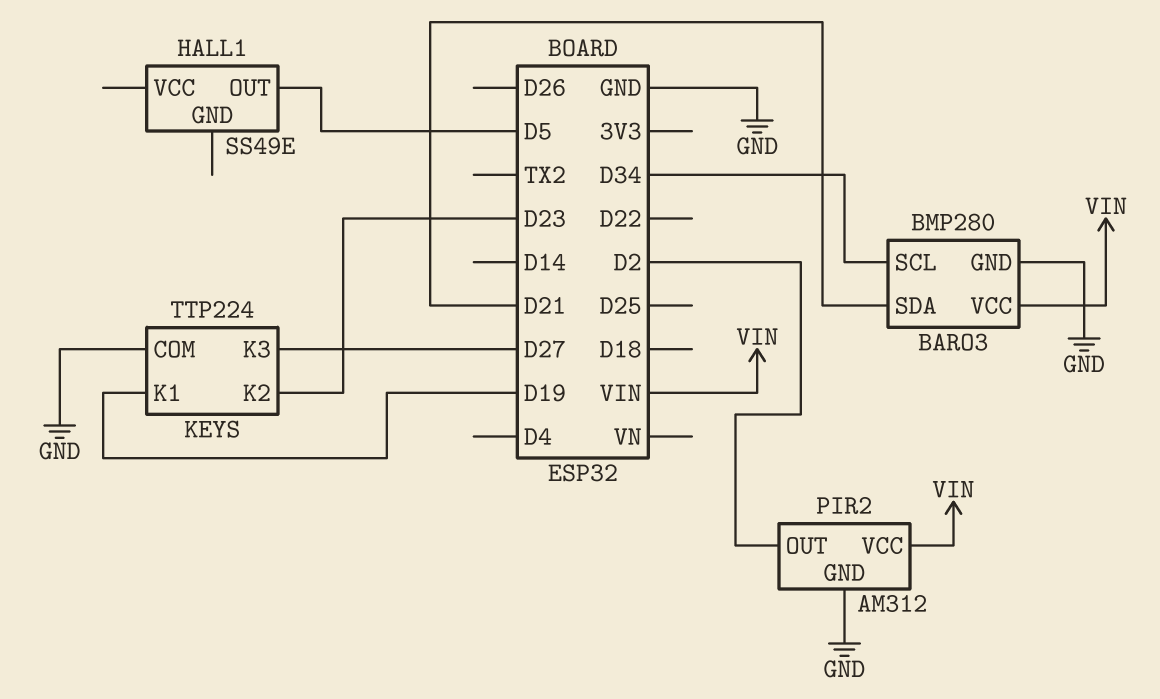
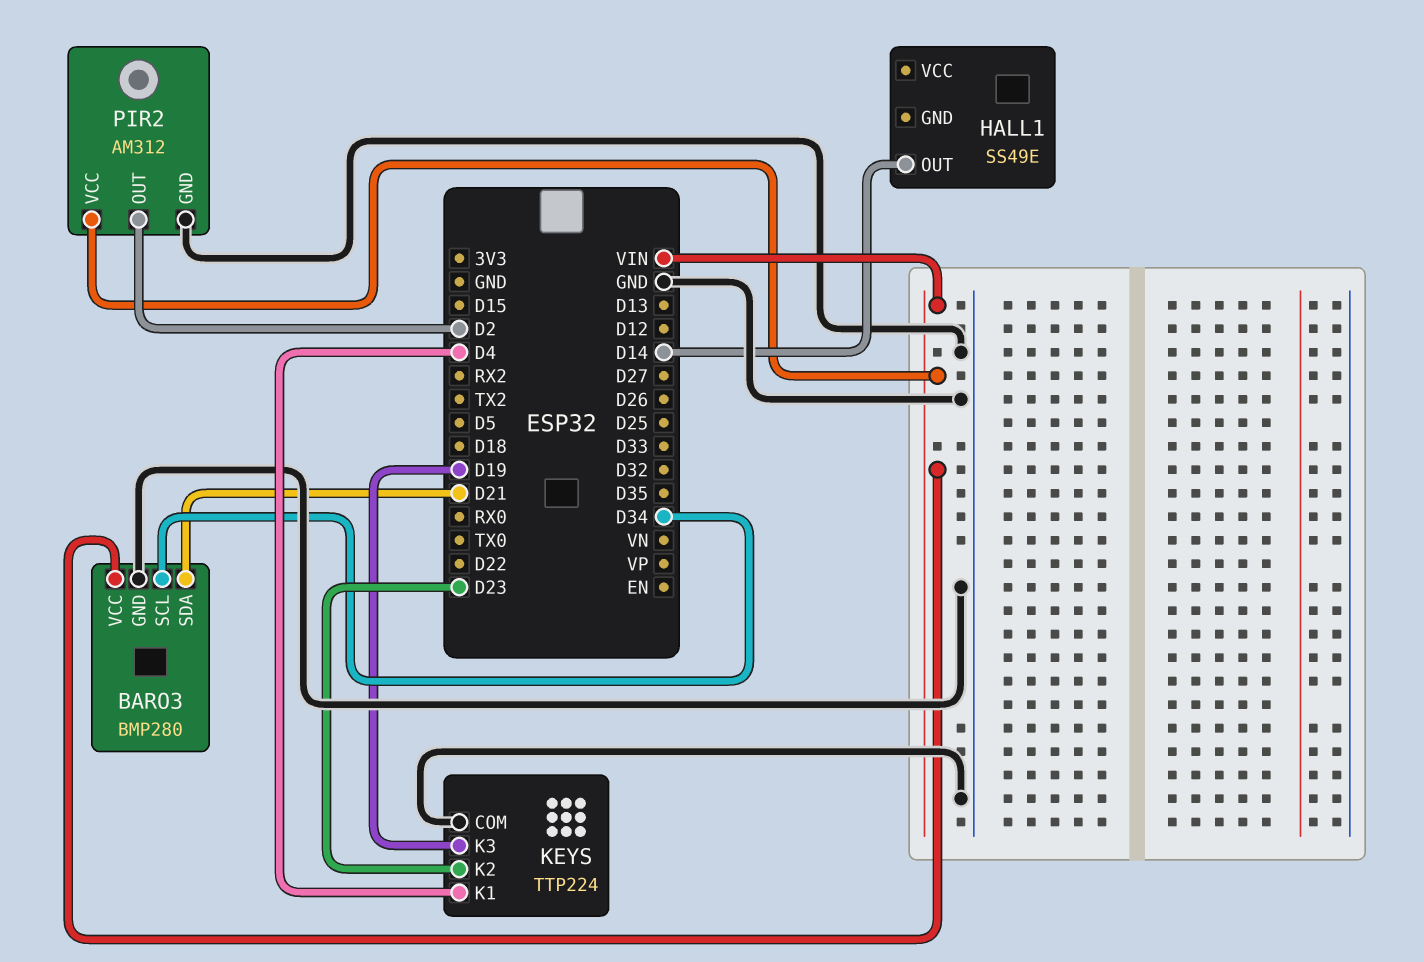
HALL1 pin OUT: D5 -> D14
KEYS pin K1: D19 -> D4
KEYS pin K3: D27 -> D19

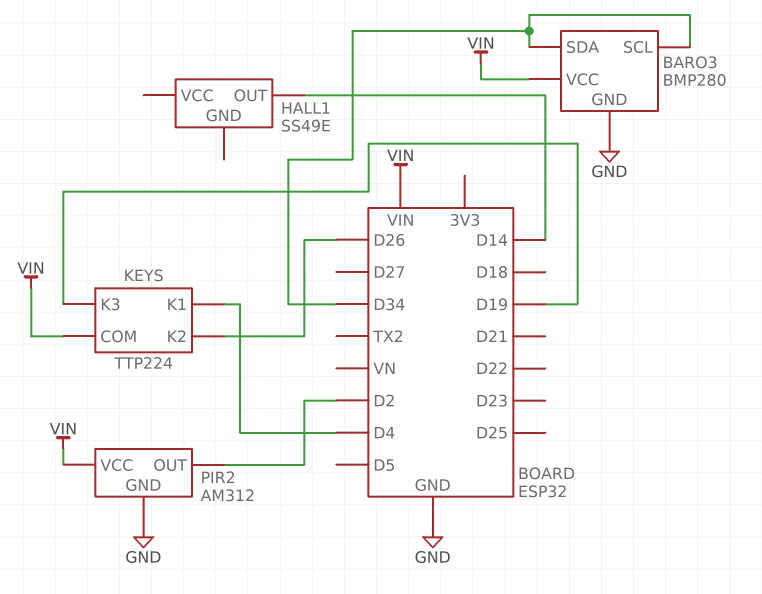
BARO3 pin SDA: D21 -> D34
KEYS pin COM: GND -> VIN
KEYS pin K2: D23 -> D26

